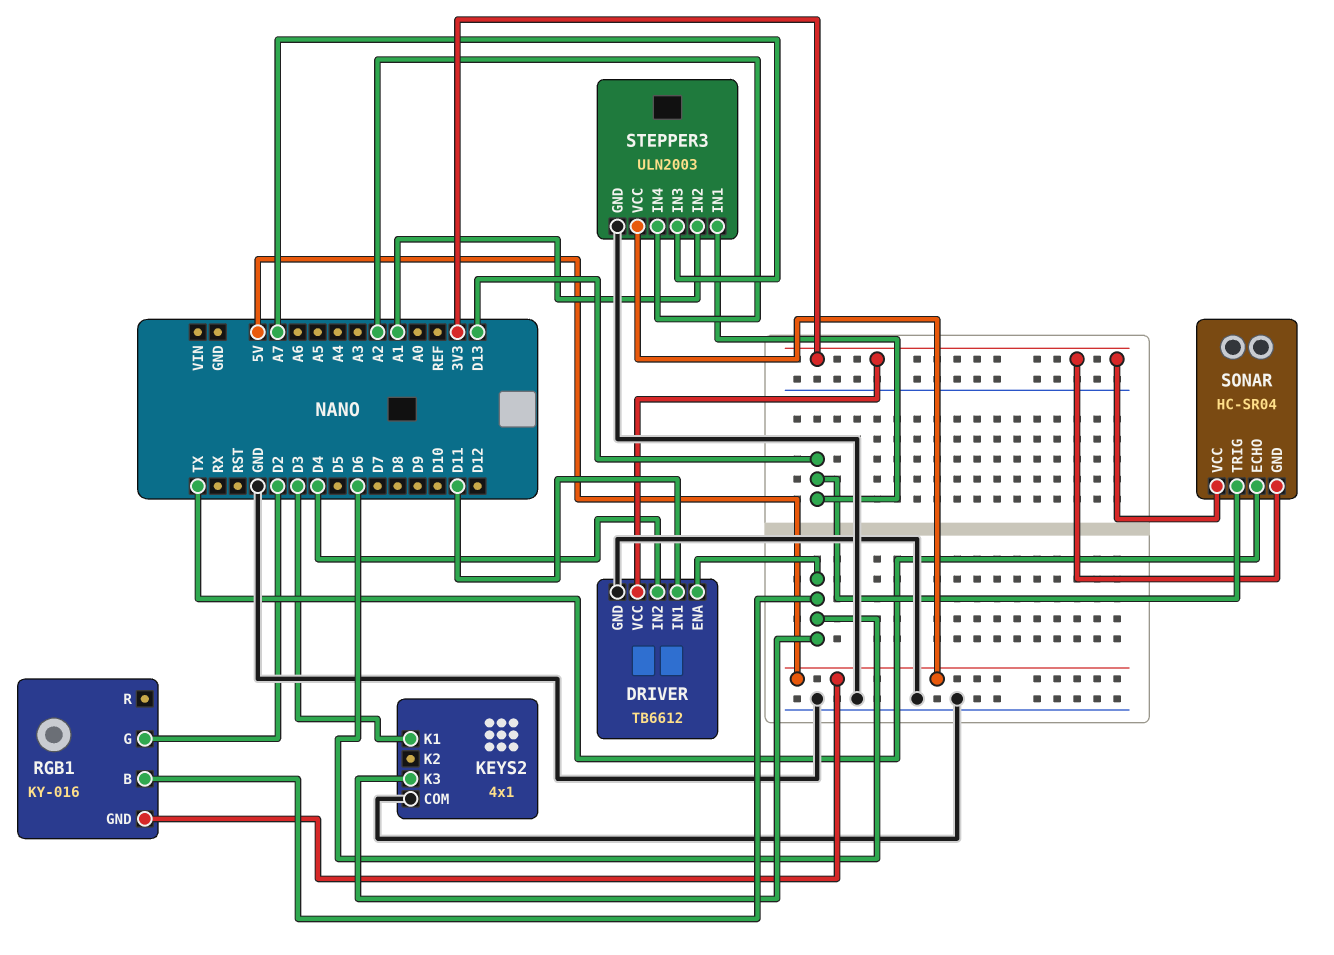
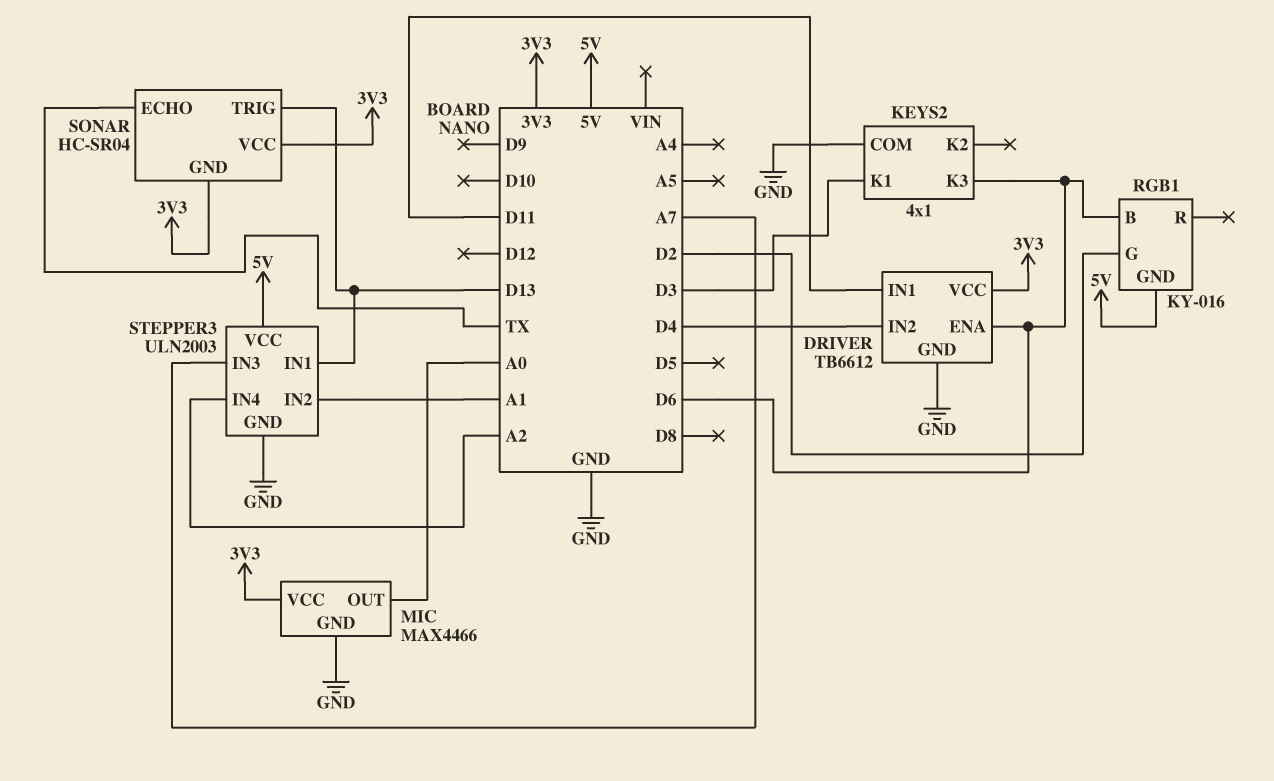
MIC: none -> MAX4466
MIC pin GND: none -> GND
MIC pin OUT: none -> A0
MIC pin VCC: none -> 3V3

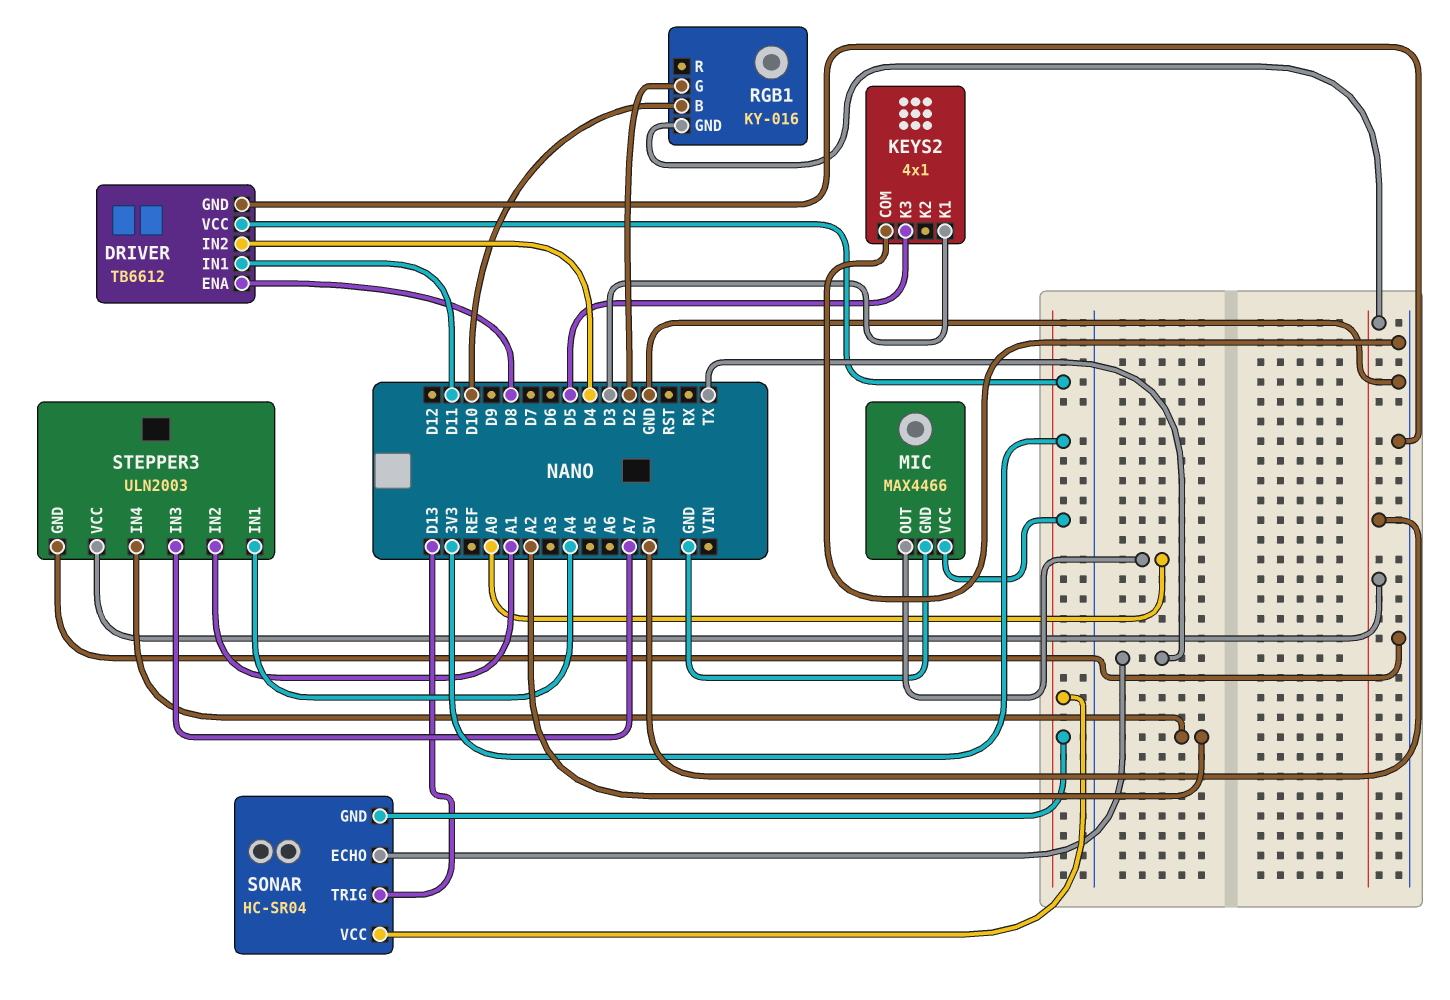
DRIVER pin ENA: D6 -> D8
KEYS2 pin K3: D6 -> D5
RGB1 pin B: D6 -> D10
STEPPER3 pin IN1: D13 -> A4

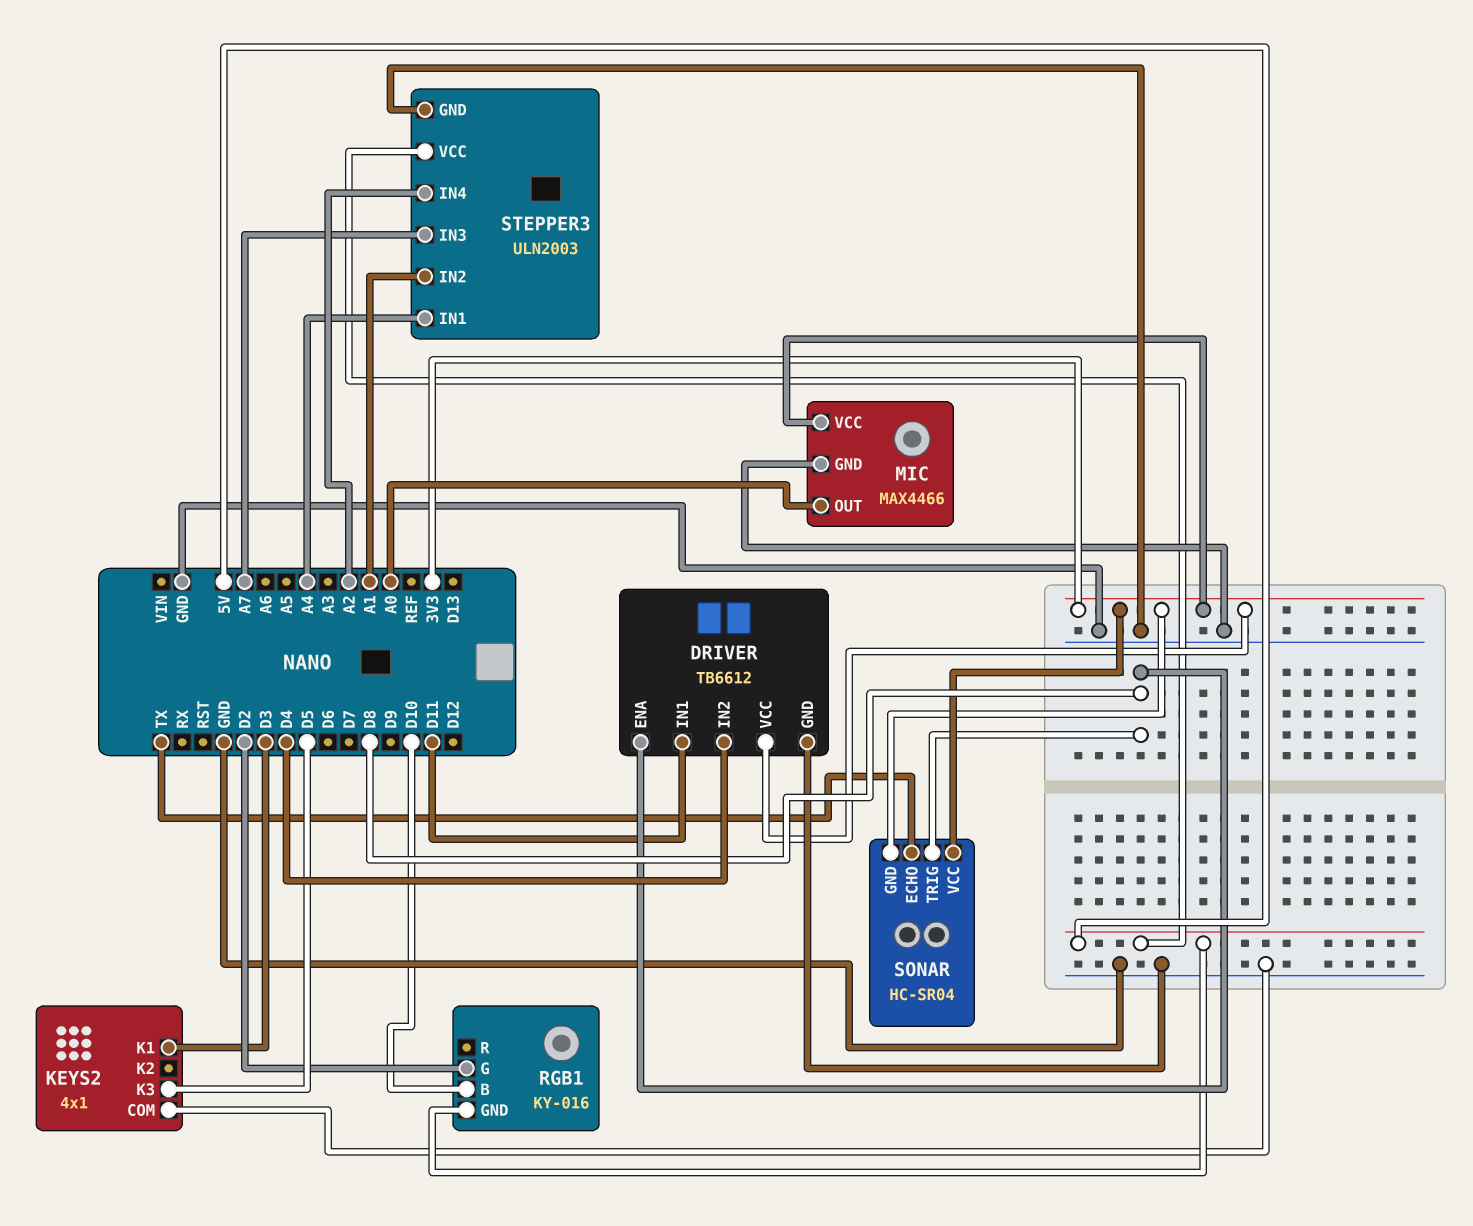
SONAR pin TRIG: D13 -> D8

